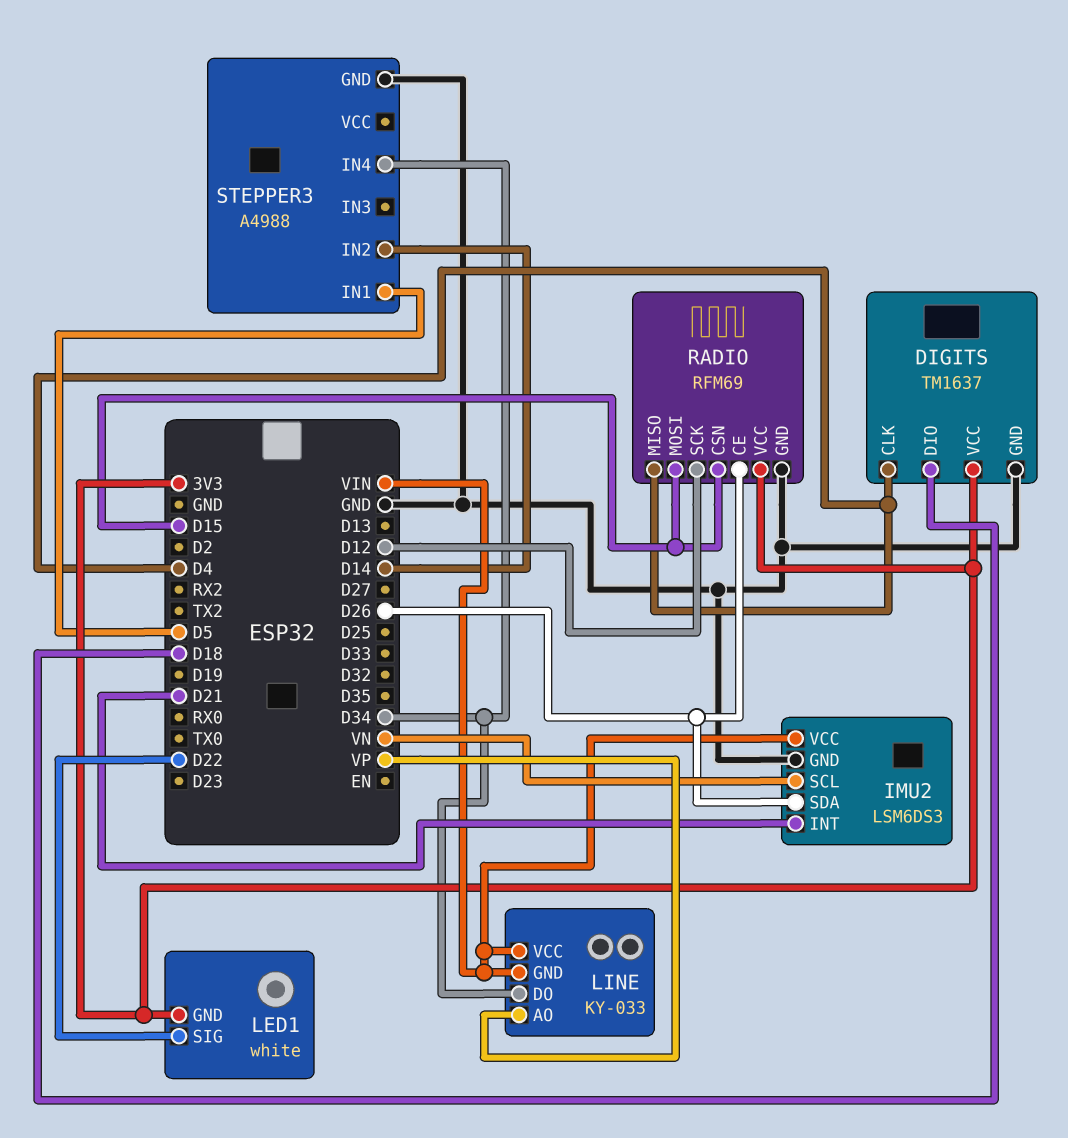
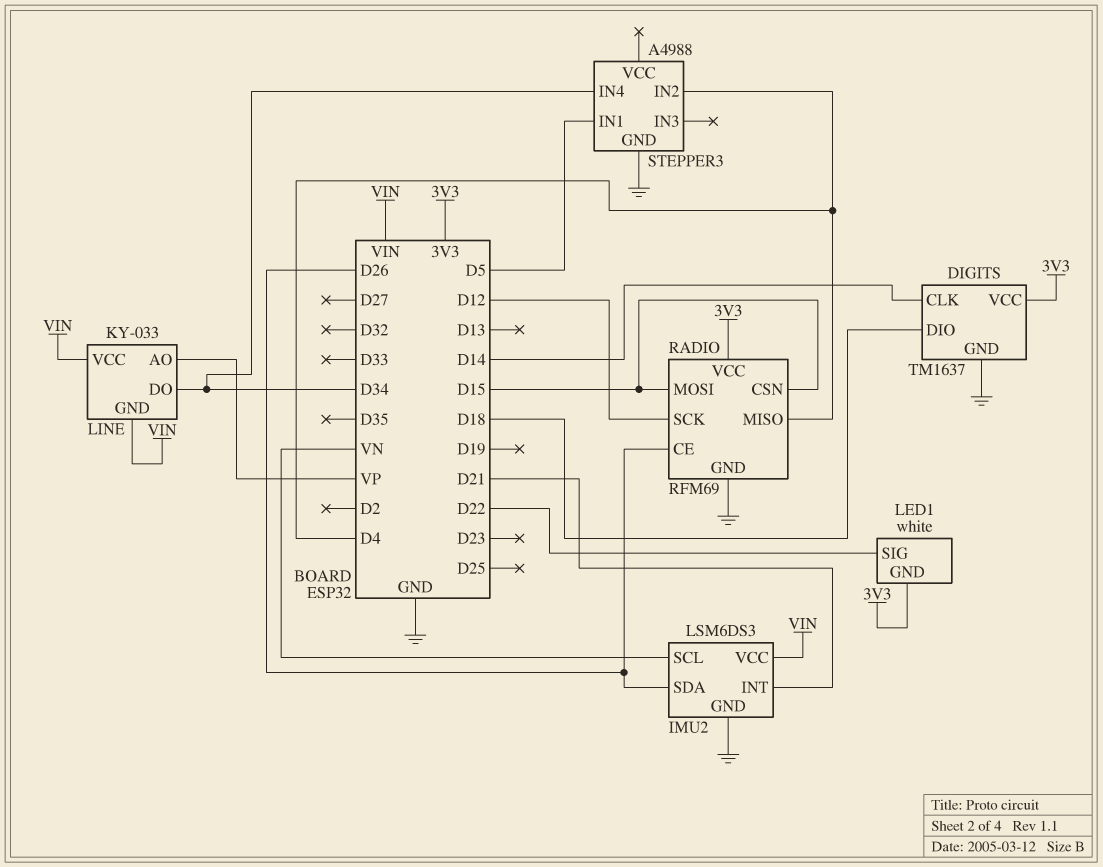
DIGITS pin CLK: D4 -> D14
STEPPER3 pin IN2: D14 -> D4

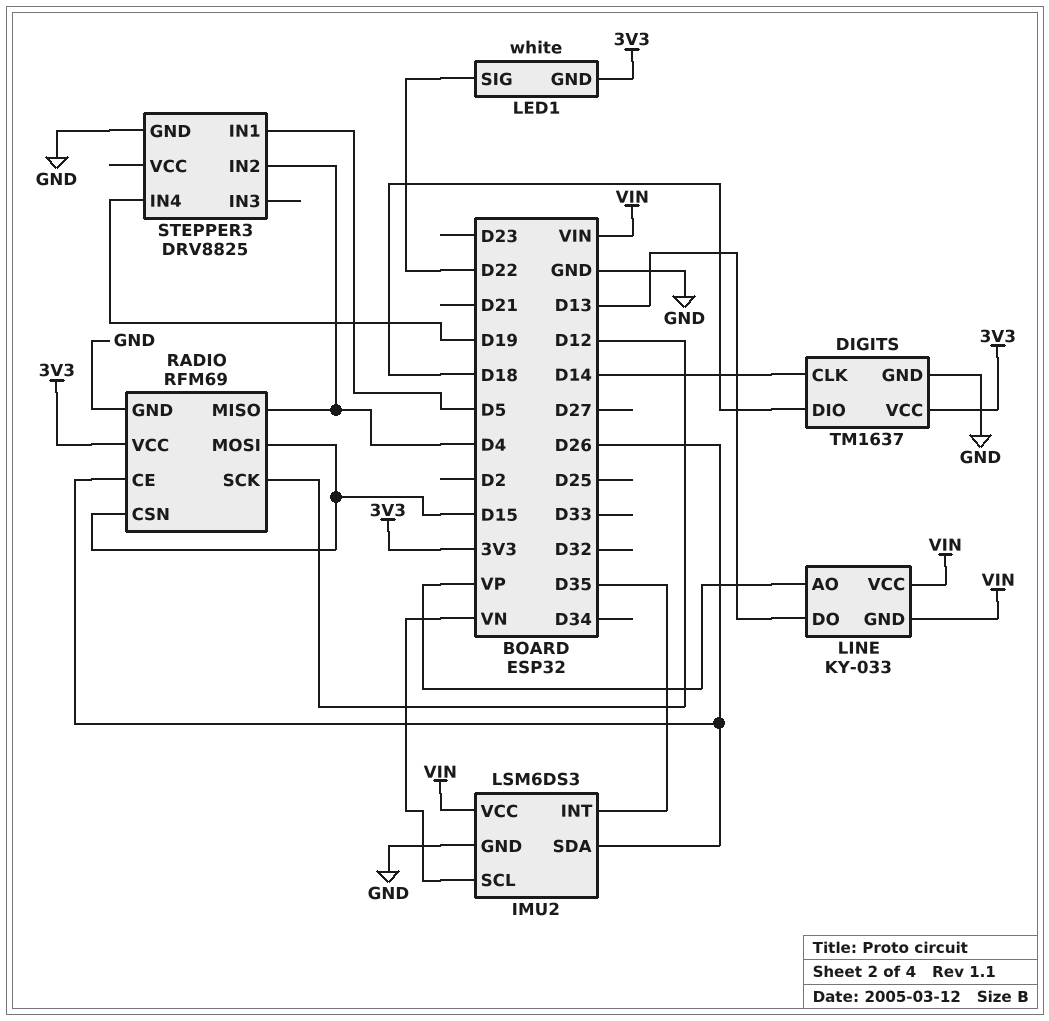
IMU2 pin INT: D21 -> D35
LINE pin DO: D34 -> D13
STEPPER3: A4988 -> DRV8825
STEPPER3 pin IN4: D34 -> D19

